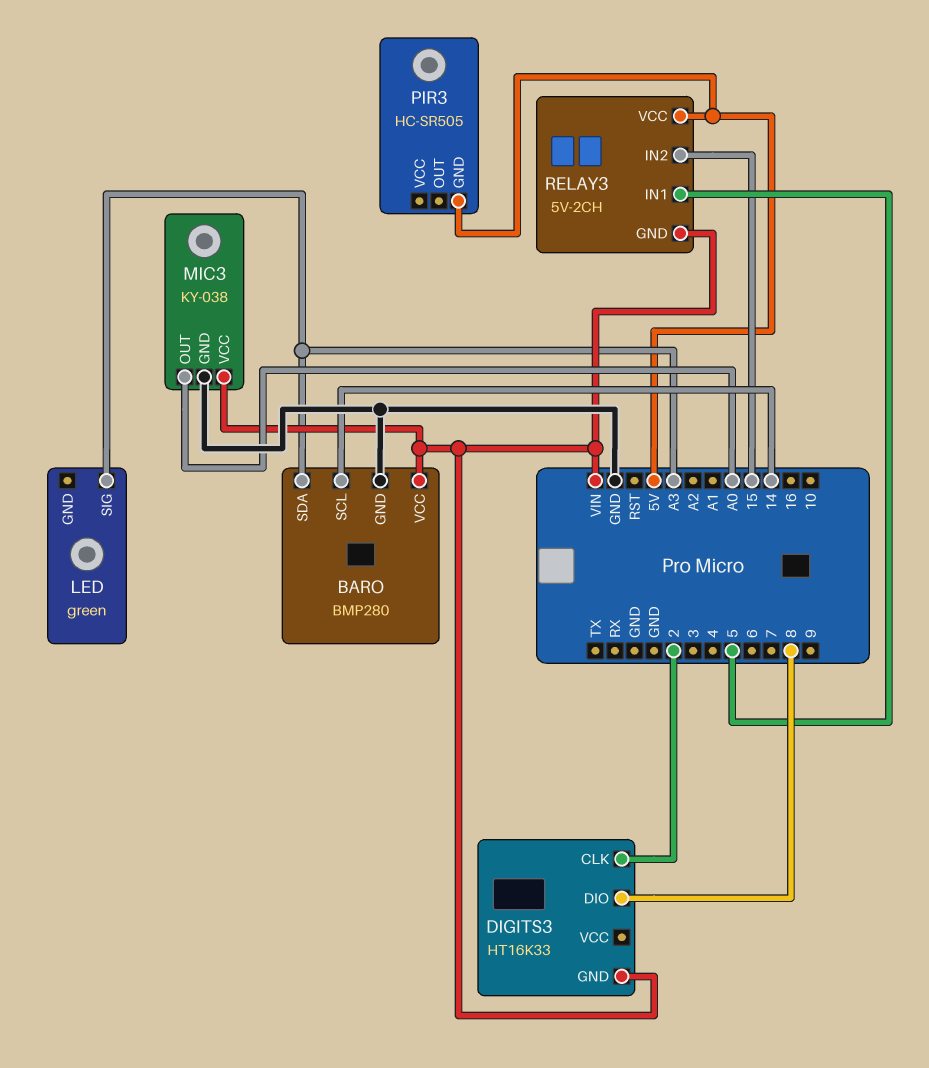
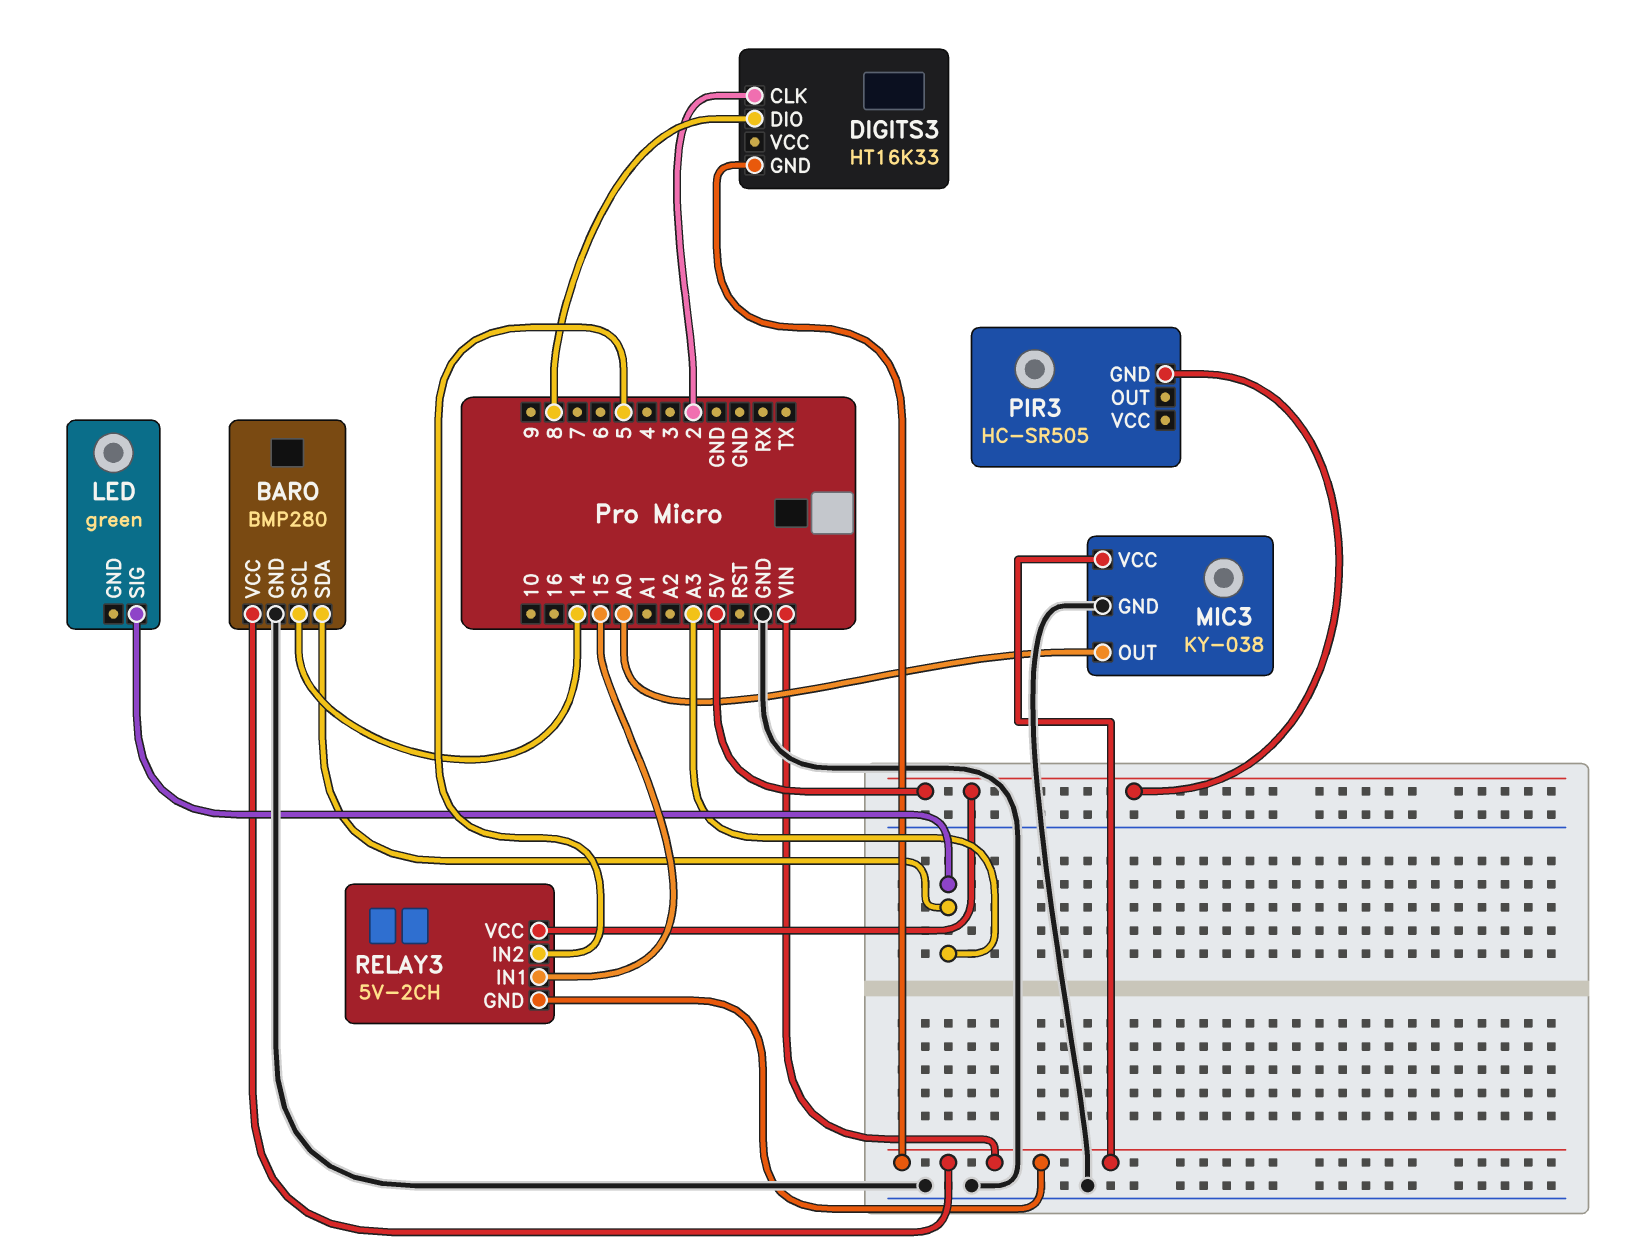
RELAY3 pin IN1: 5 -> 15
RELAY3 pin IN2: 15 -> 5

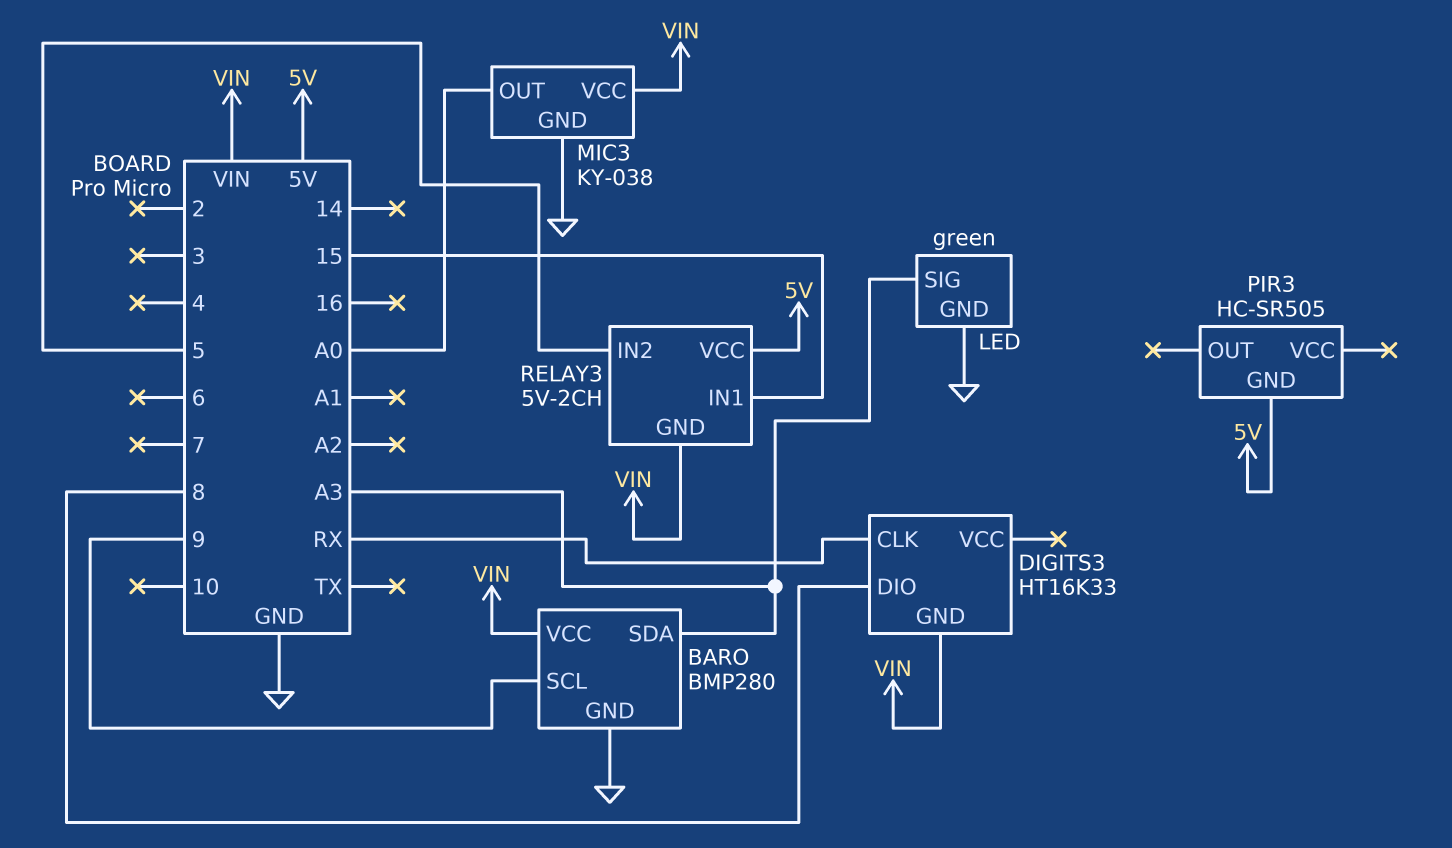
BARO pin SCL: 14 -> 9
DIGITS3 pin CLK: 2 -> RX
LED pin GND: none -> GND

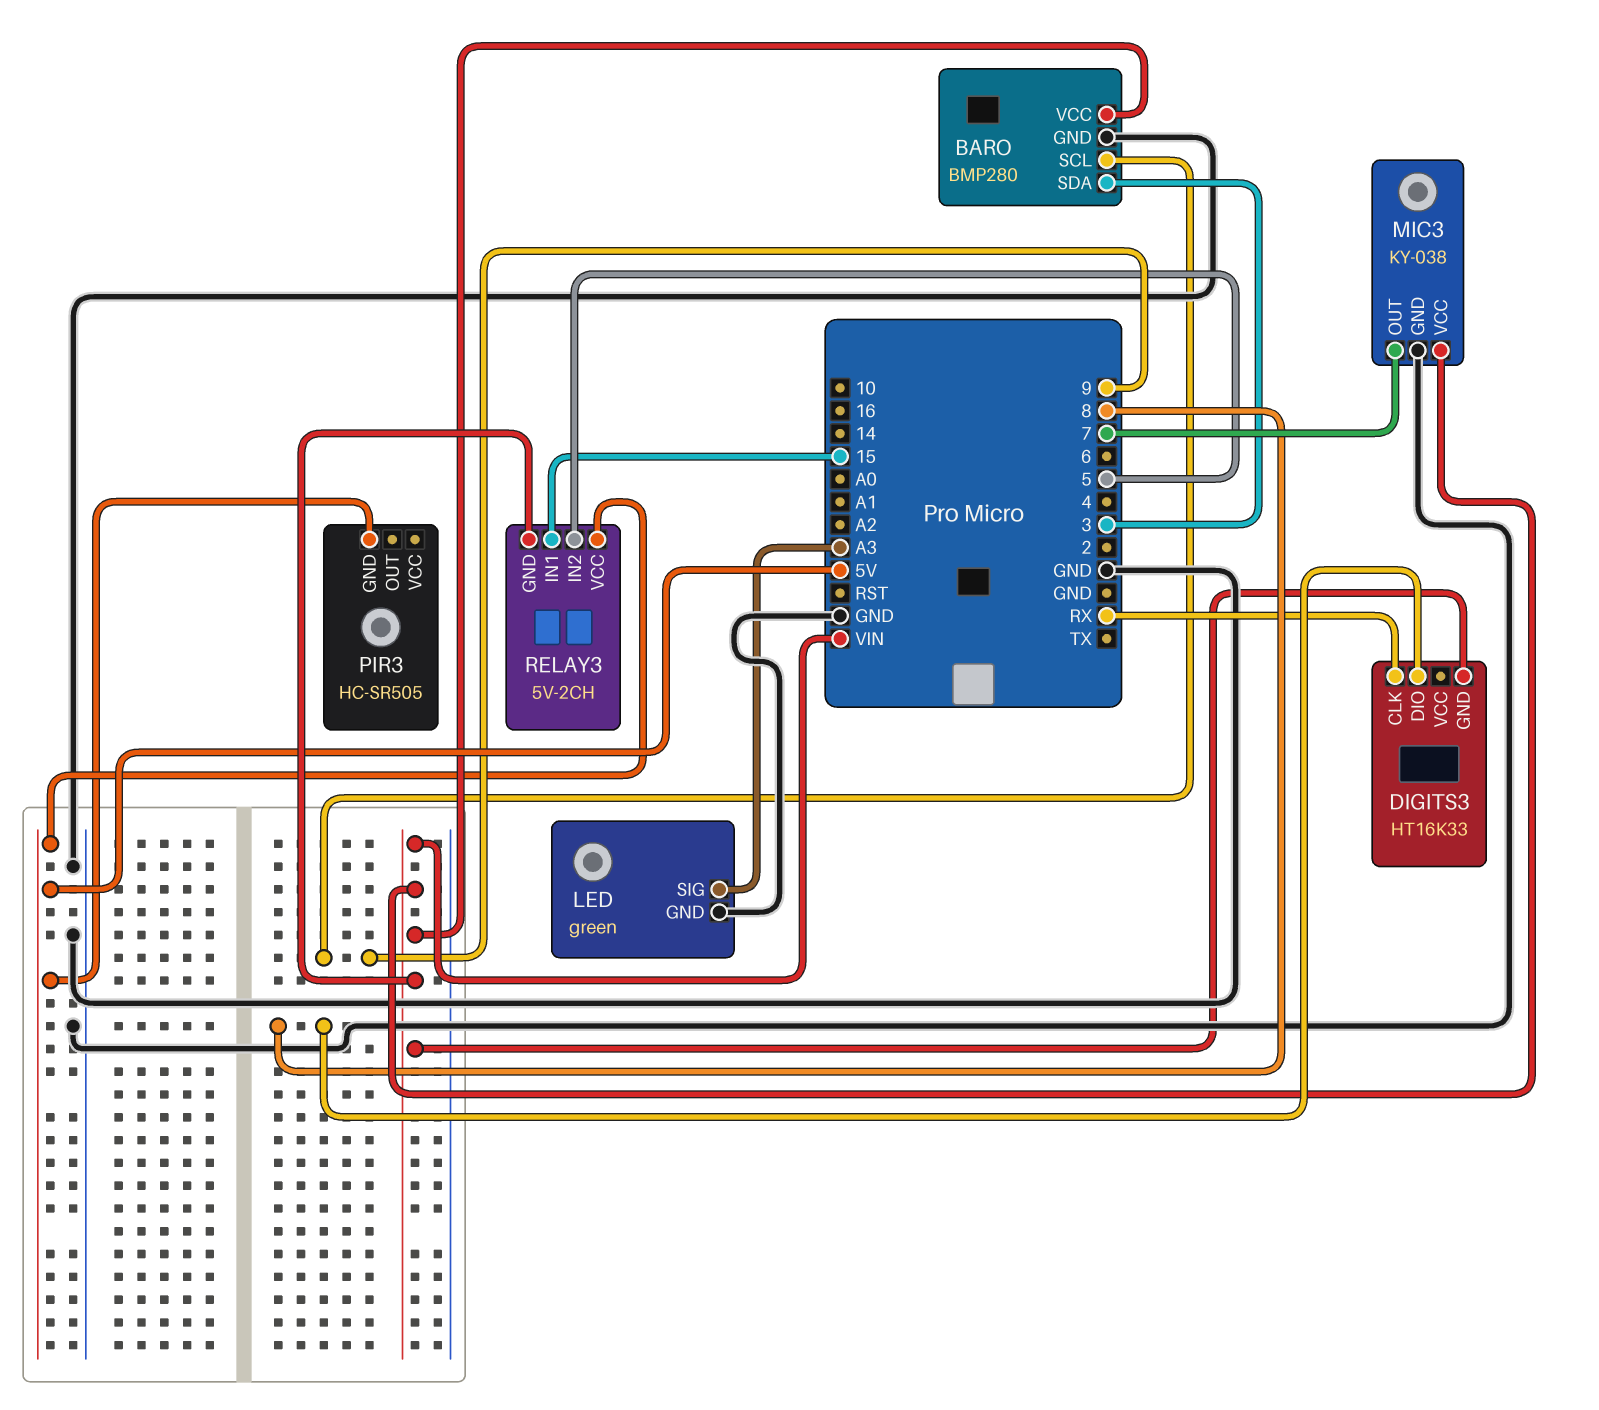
BARO pin SDA: A3 -> 3
MIC3 pin OUT: A0 -> 7

